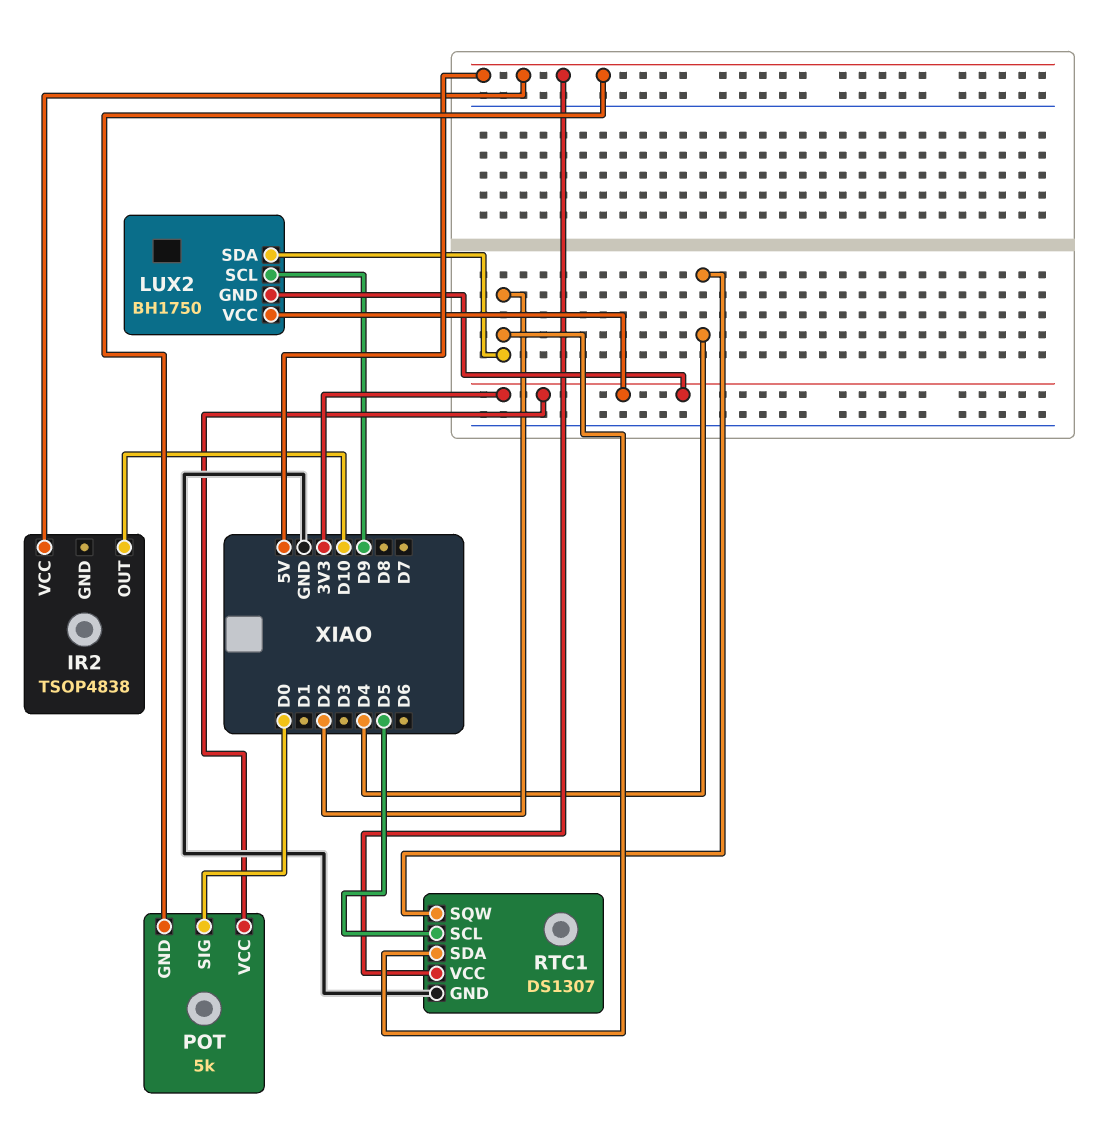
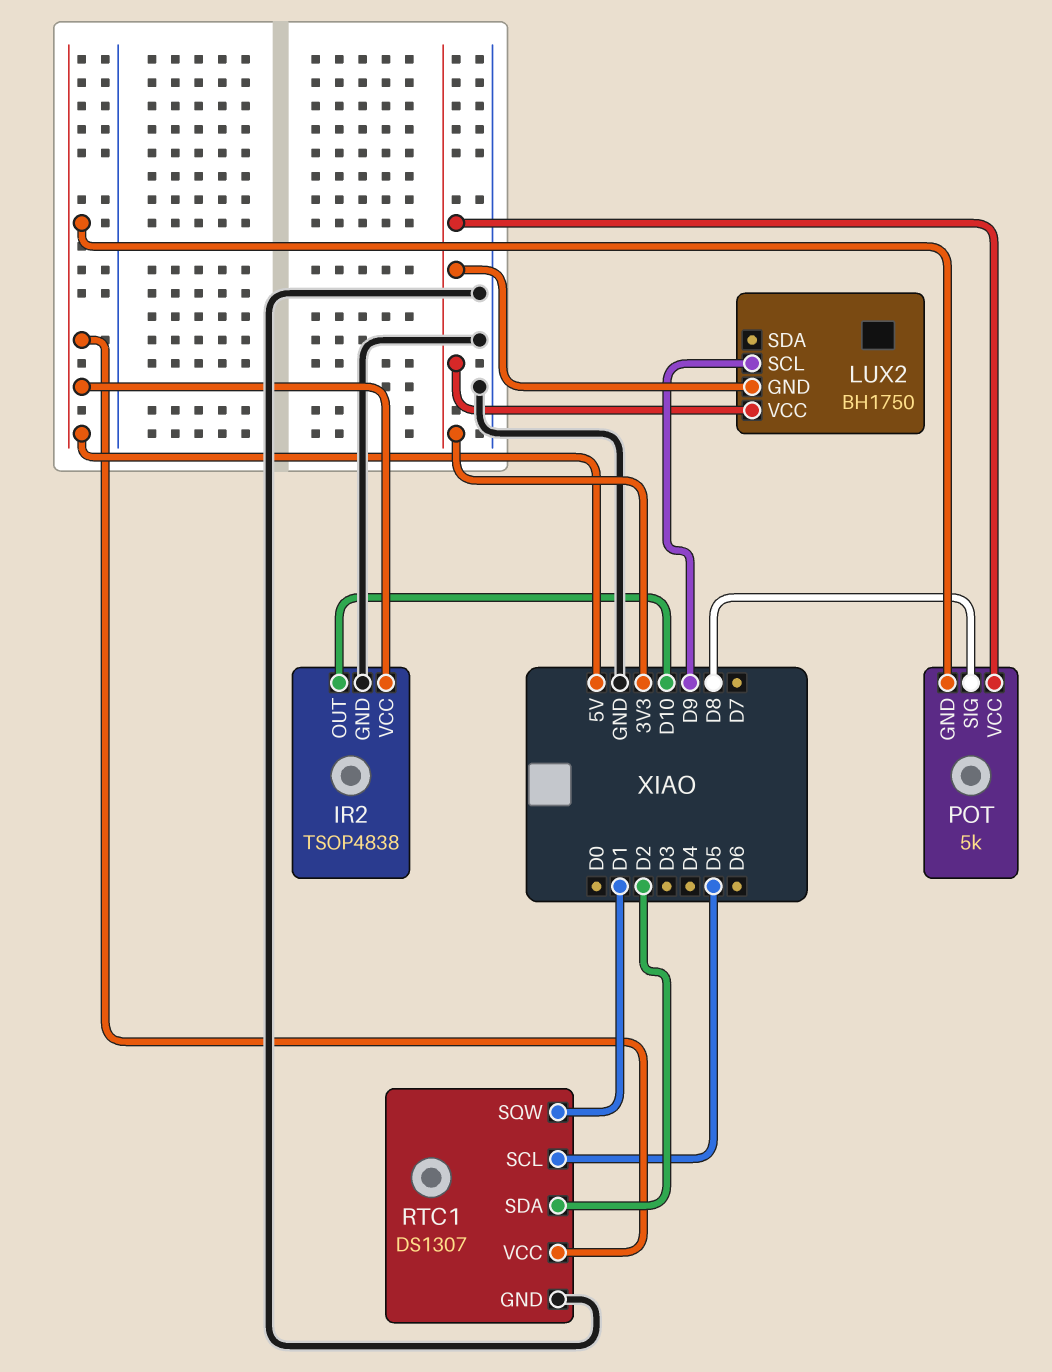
IR2 pin GND: none -> GND
LUX2 pin SDA: D2 -> none
POT pin SIG: D0 -> D8
RTC1 pin SQW: D4 -> D1

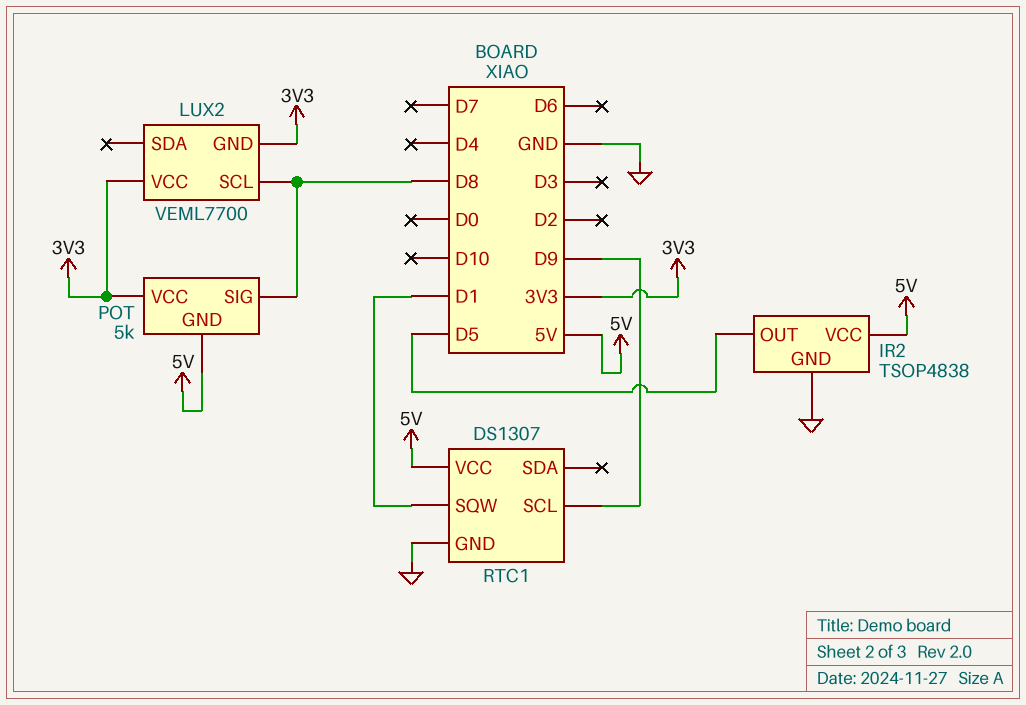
IR2 pin OUT: D10 -> D5
LUX2: BH1750 -> VEML7700
LUX2 pin SCL: D9 -> D8
RTC1 pin SCL: D5 -> D9
RTC1 pin SDA: D2 -> none

